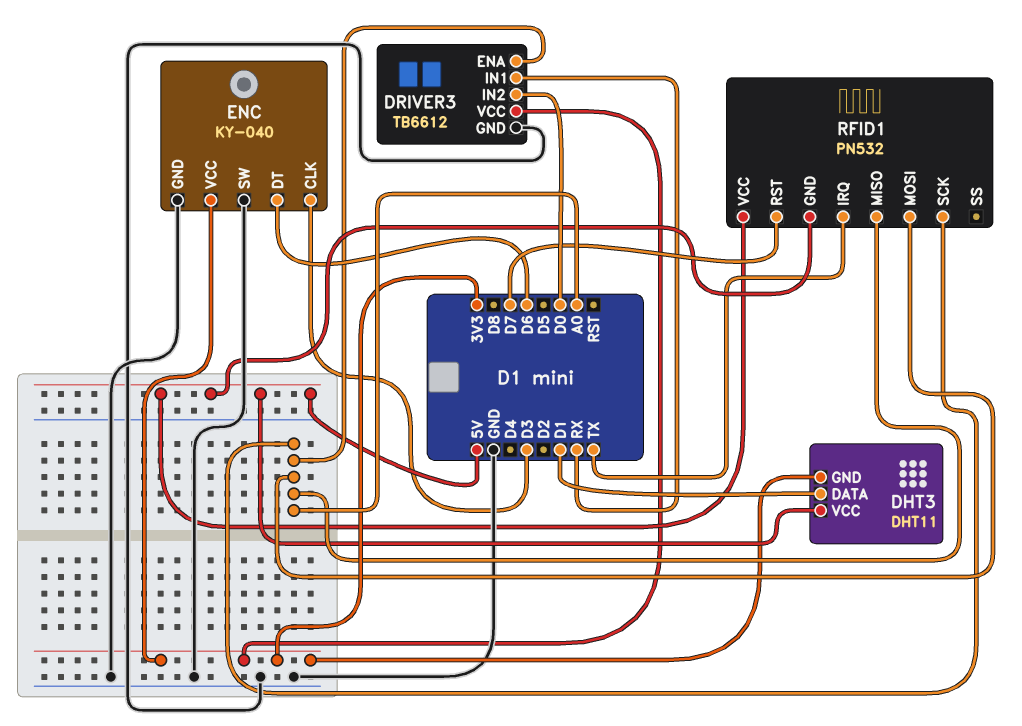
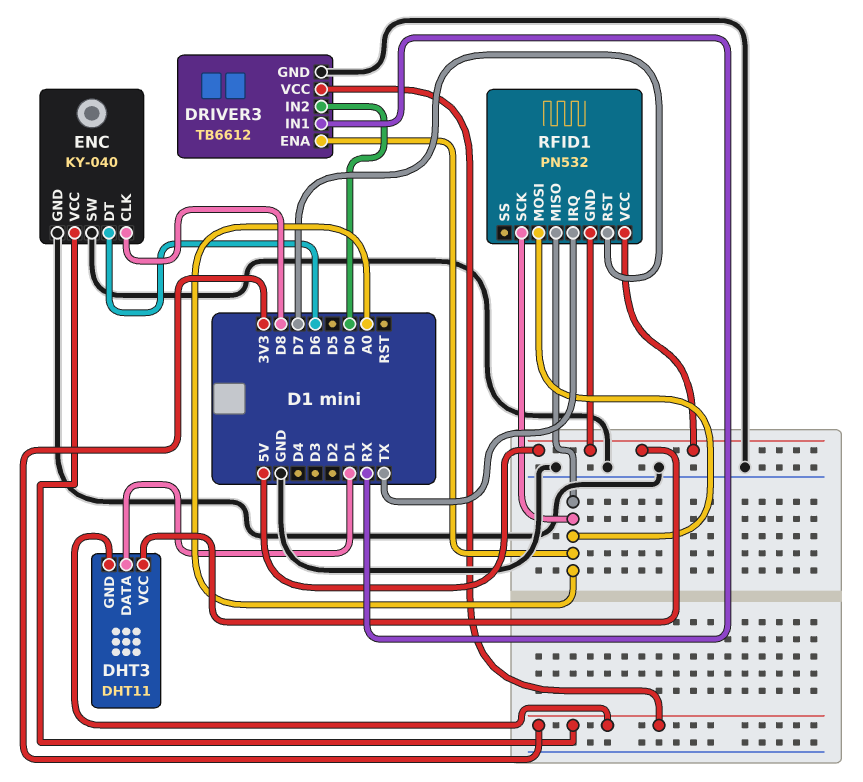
ENC pin CLK: D3 -> D8

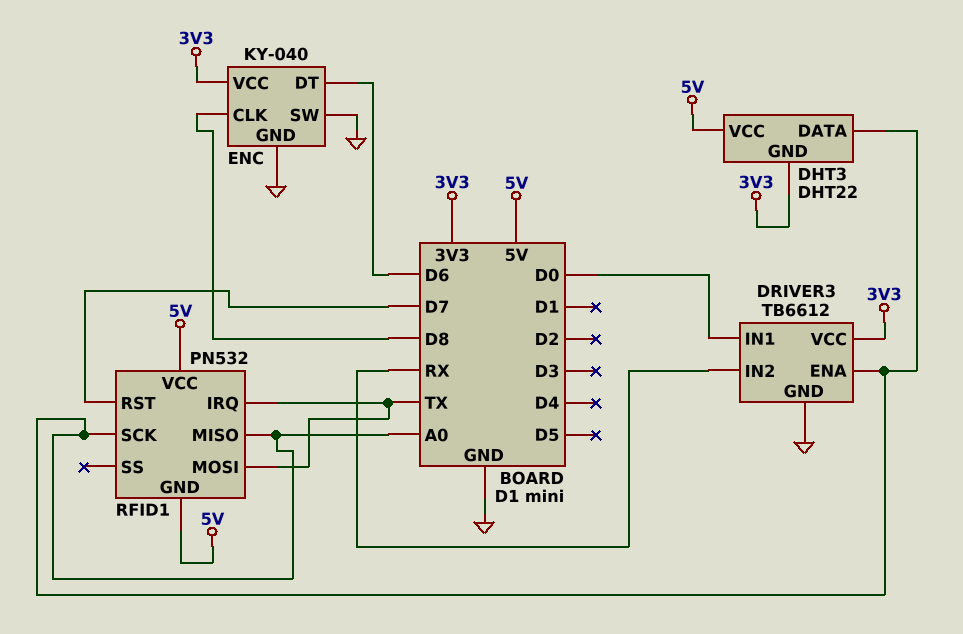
DHT3: DHT11 -> DHT22
DHT3 pin DATA: D1 -> A0
DRIVER3 pin IN1: RX -> D0
DRIVER3 pin IN2: D0 -> RX
RFID1 pin MOSI: A0 -> TX

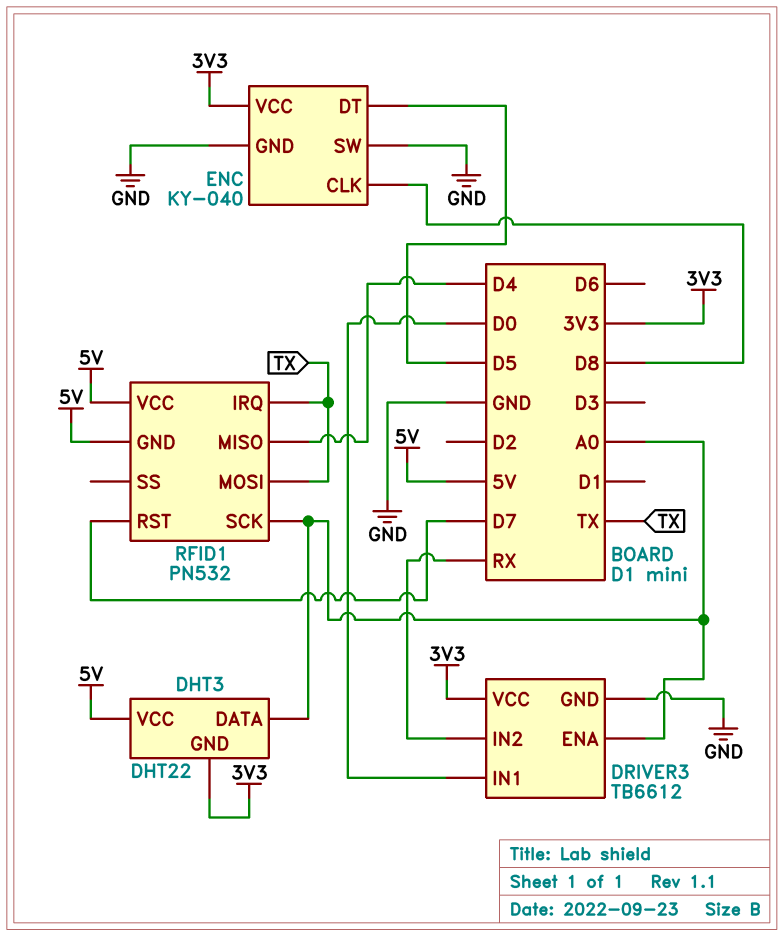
ENC pin DT: D6 -> D5
RFID1 pin MISO: A0 -> D4

